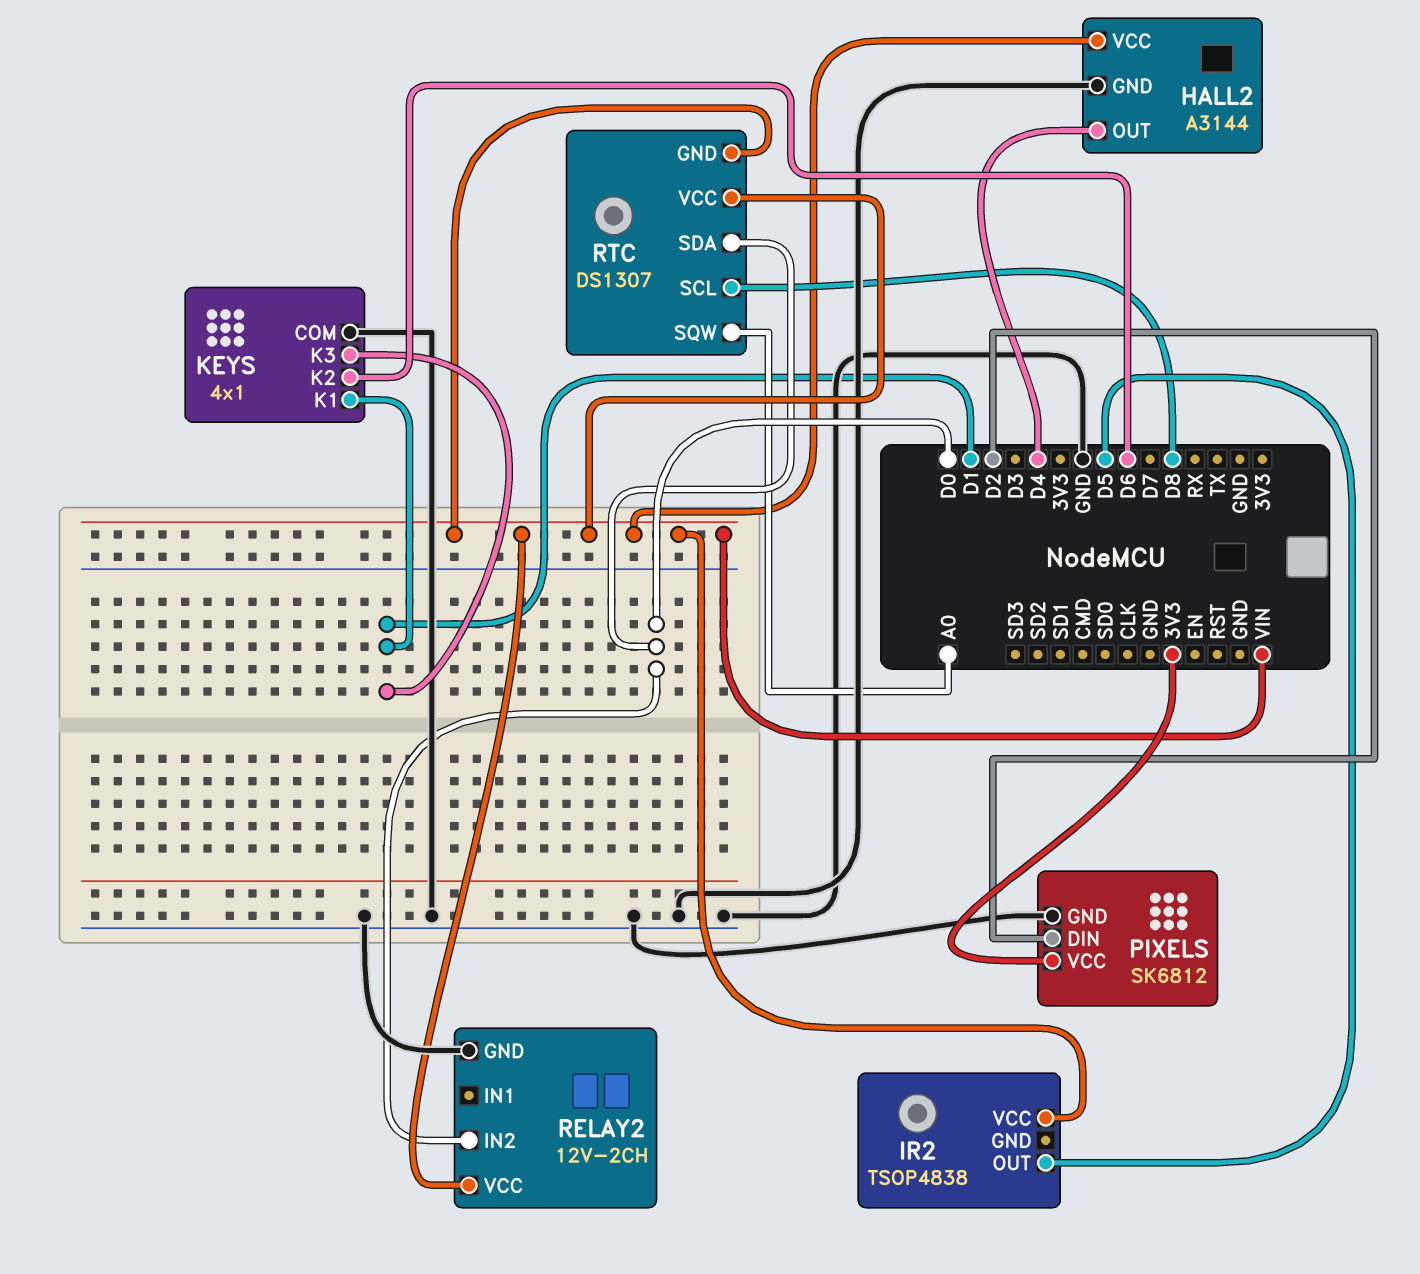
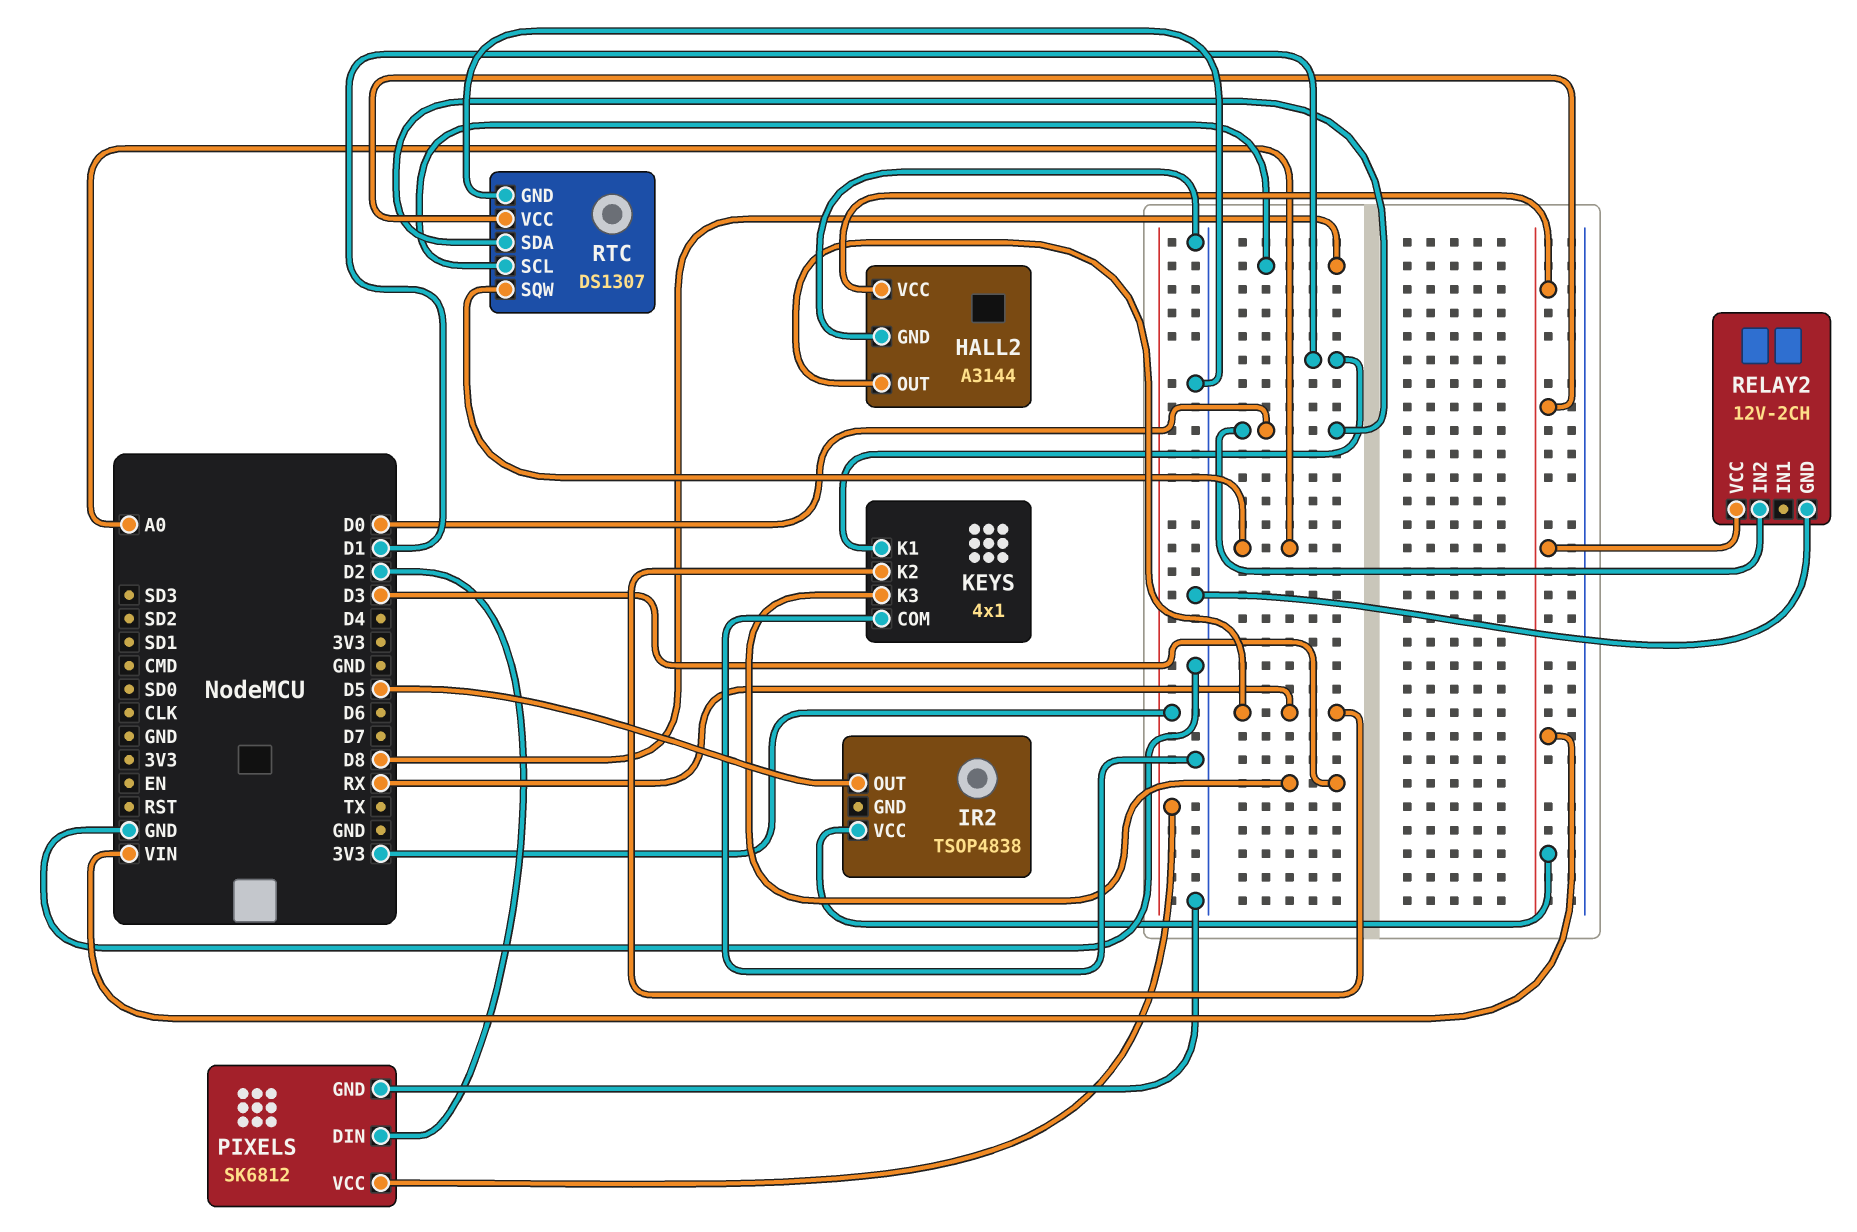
HALL2 pin OUT: D4 -> RX
KEYS pin K2: D6 -> RX
KEYS pin K3: D1 -> D3
RTC pin GND: VIN -> GND

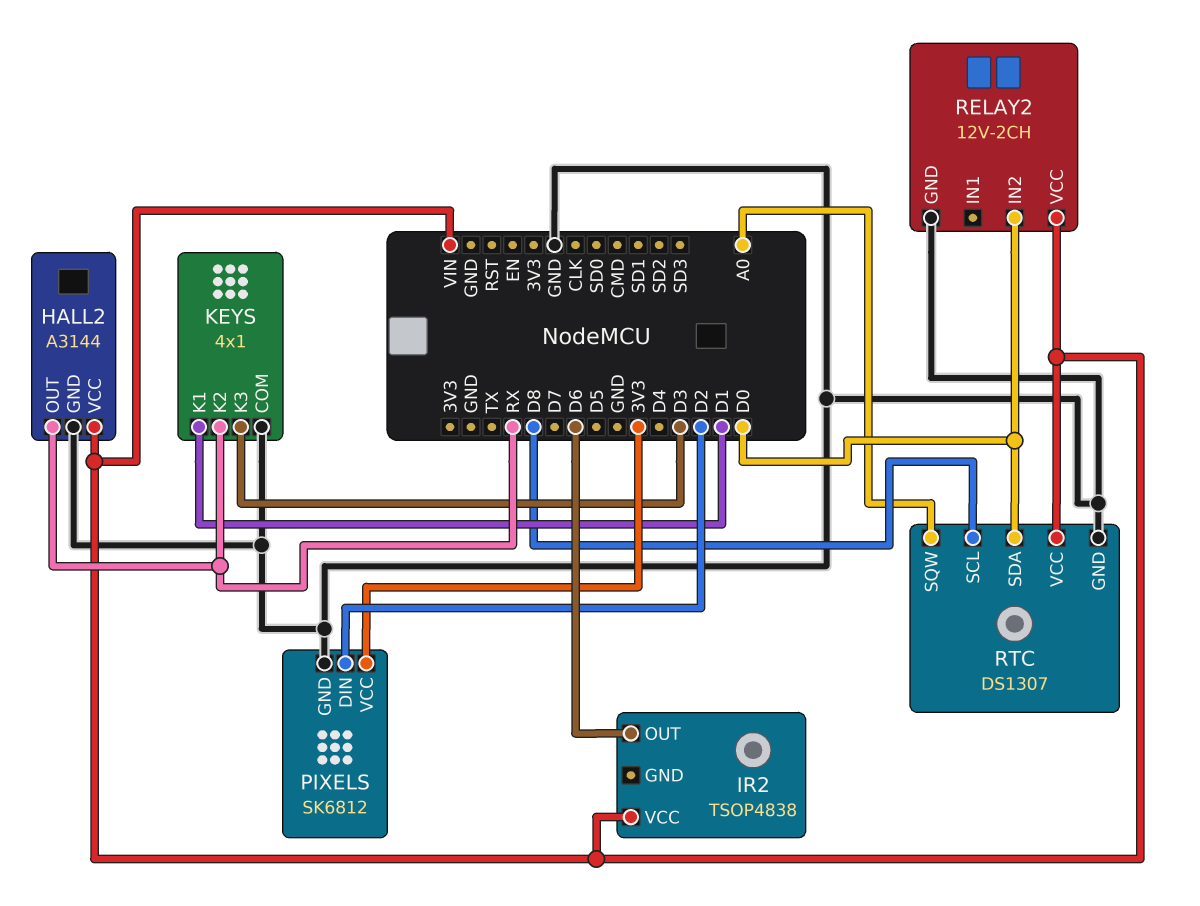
IR2 pin OUT: D5 -> D6

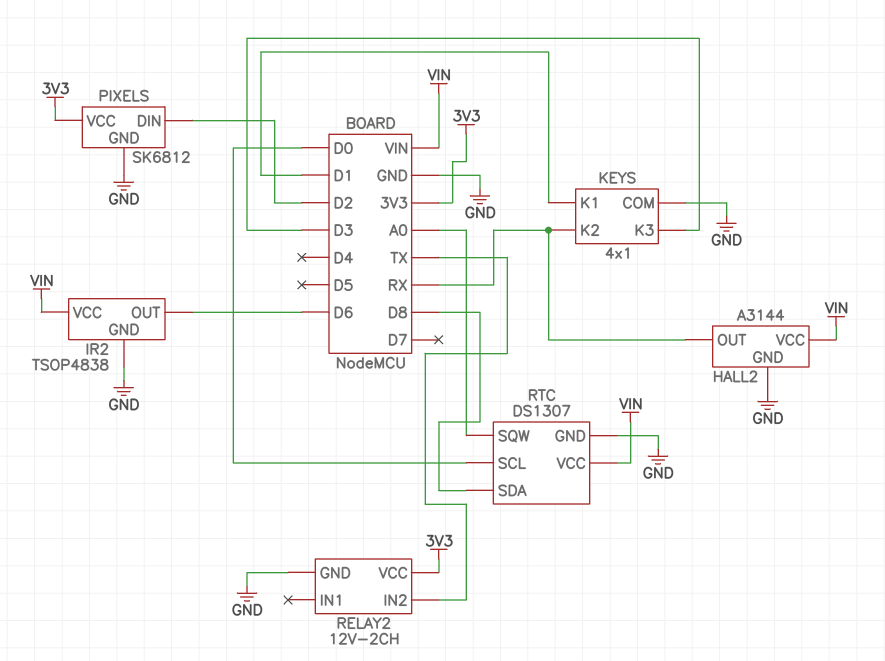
IR2 pin GND: none -> GND
RELAY2 pin IN2: D0 -> TX
RELAY2 pin VCC: VIN -> 3V3
RTC pin SCL: D8 -> D0
RTC pin SDA: D0 -> D8

